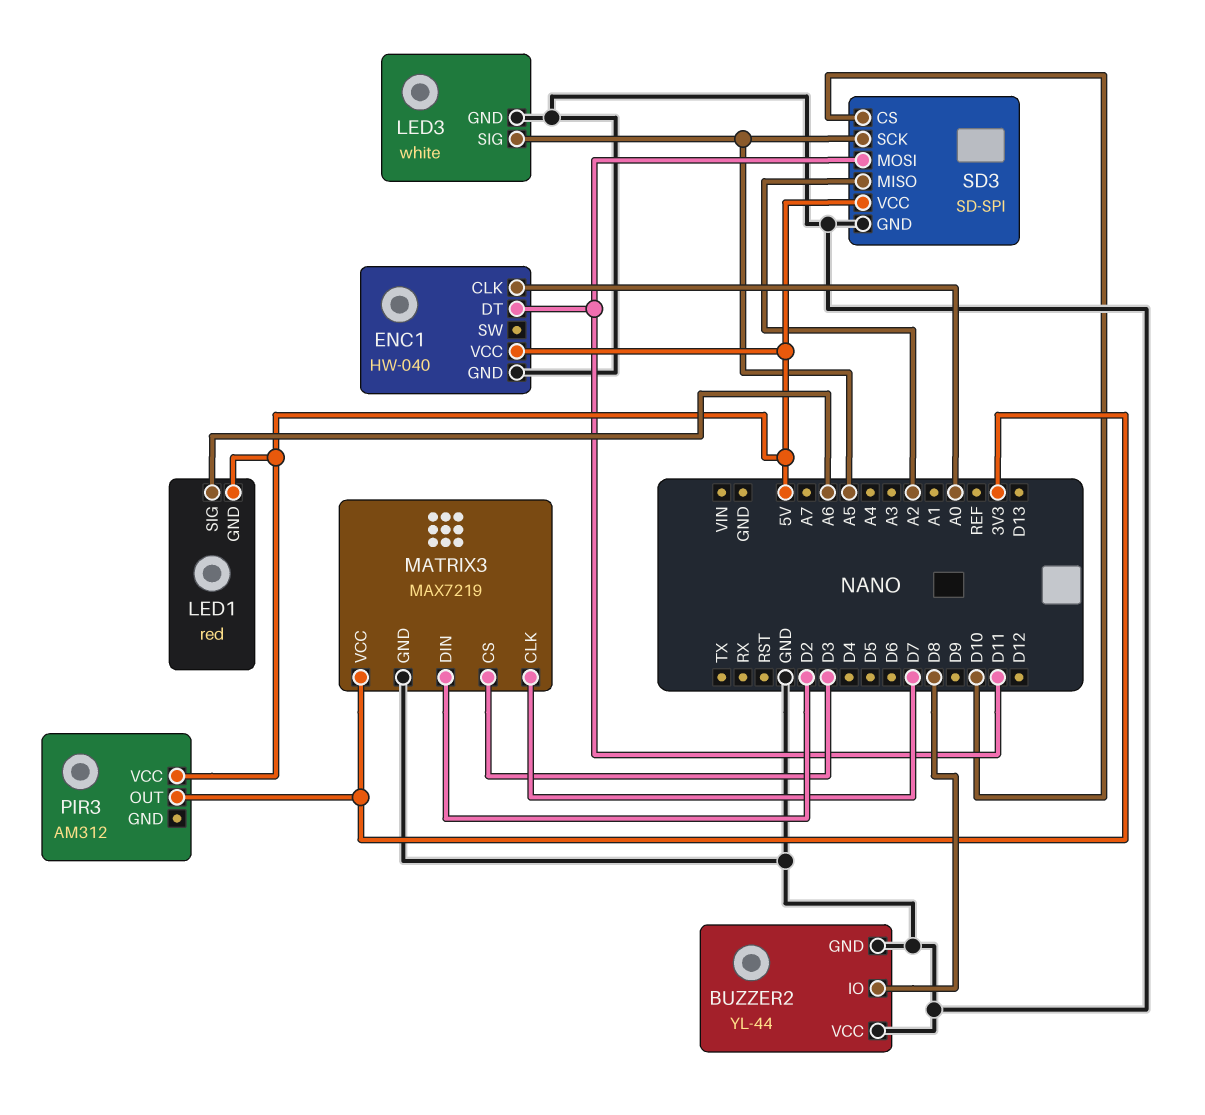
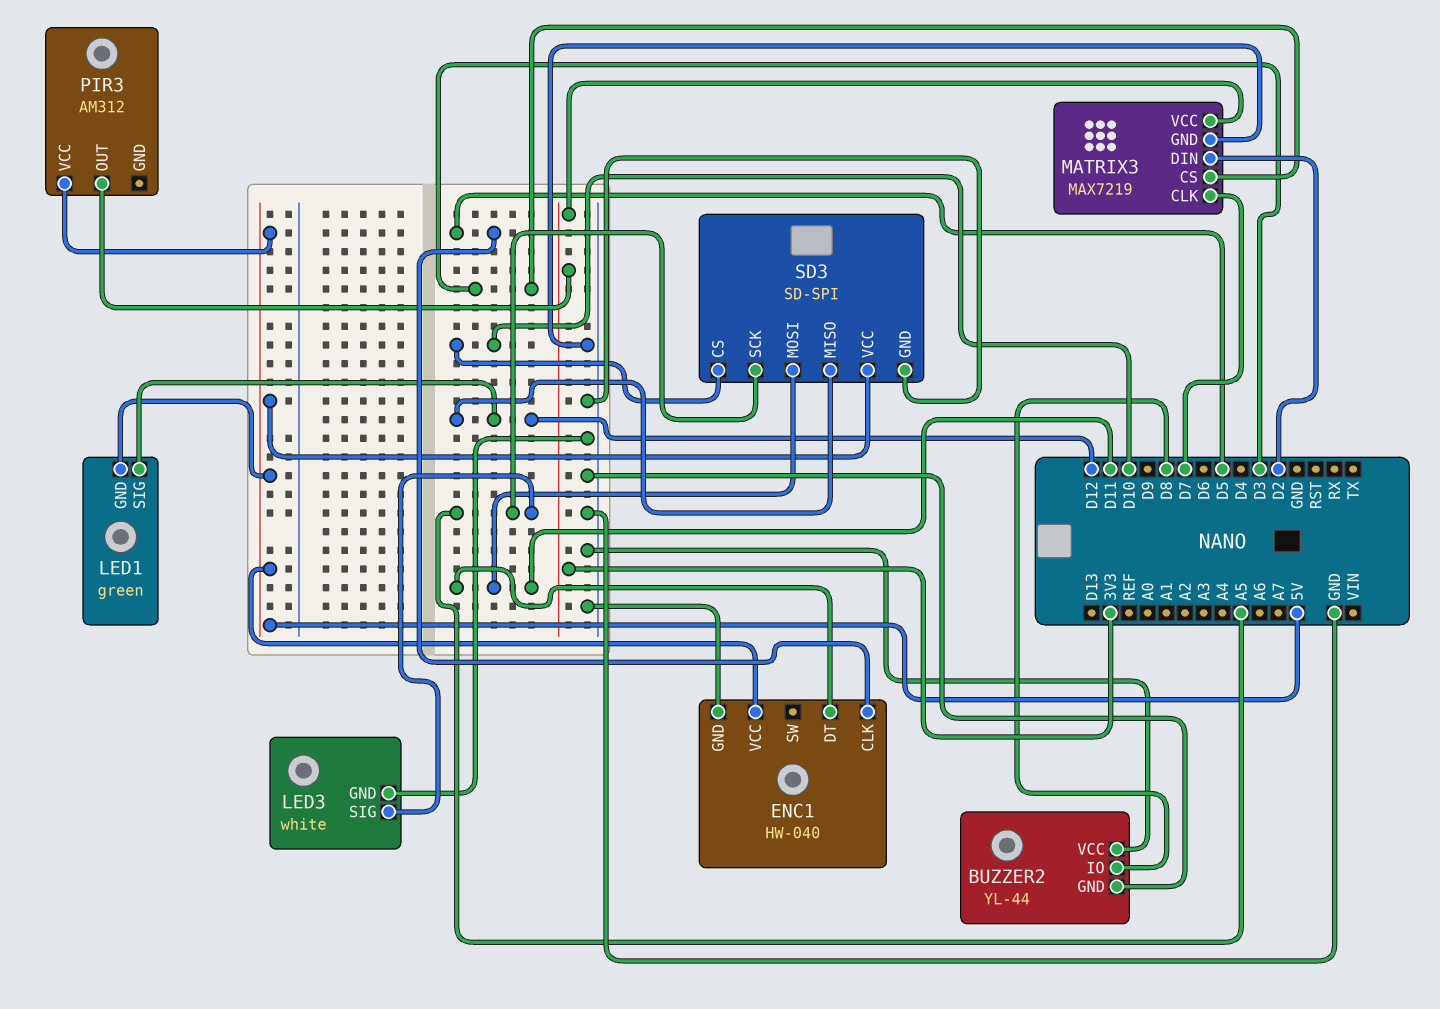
ENC1 pin CLK: A0 -> D5
LED1: red -> green
LED1 pin SIG: A6 -> D12
SD3 pin MISO: A2 -> D12

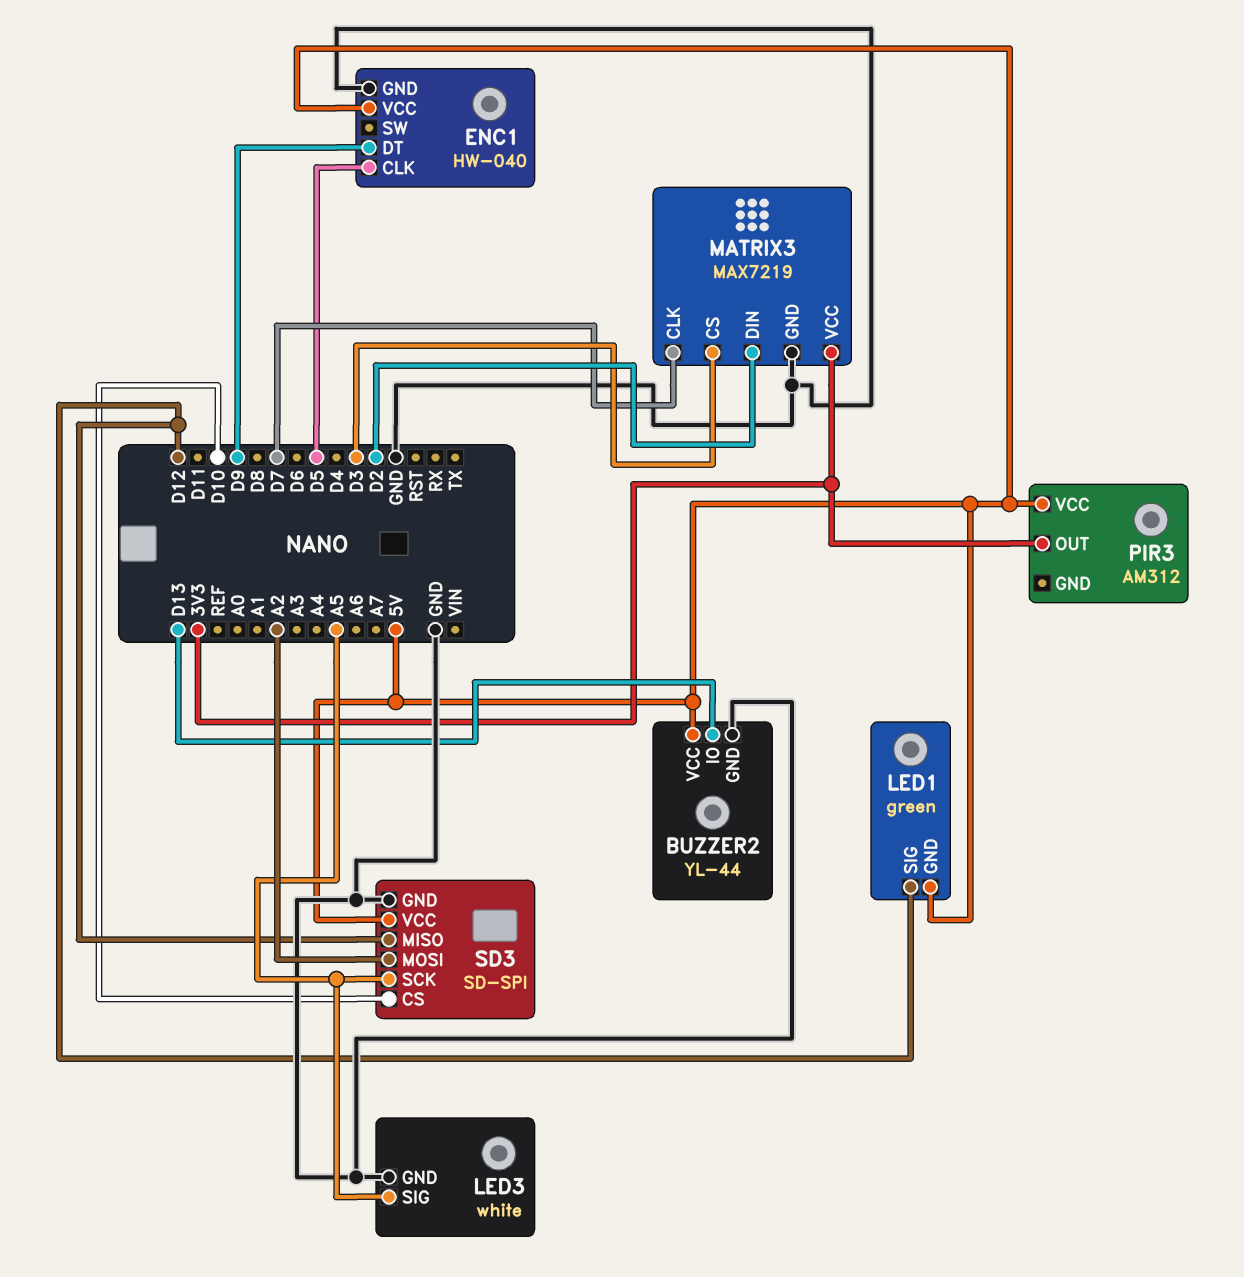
BUZZER2 pin IO: D8 -> D13
BUZZER2 pin VCC: GND -> 5V
ENC1 pin DT: D11 -> D9
SD3 pin MOSI: D11 -> A2

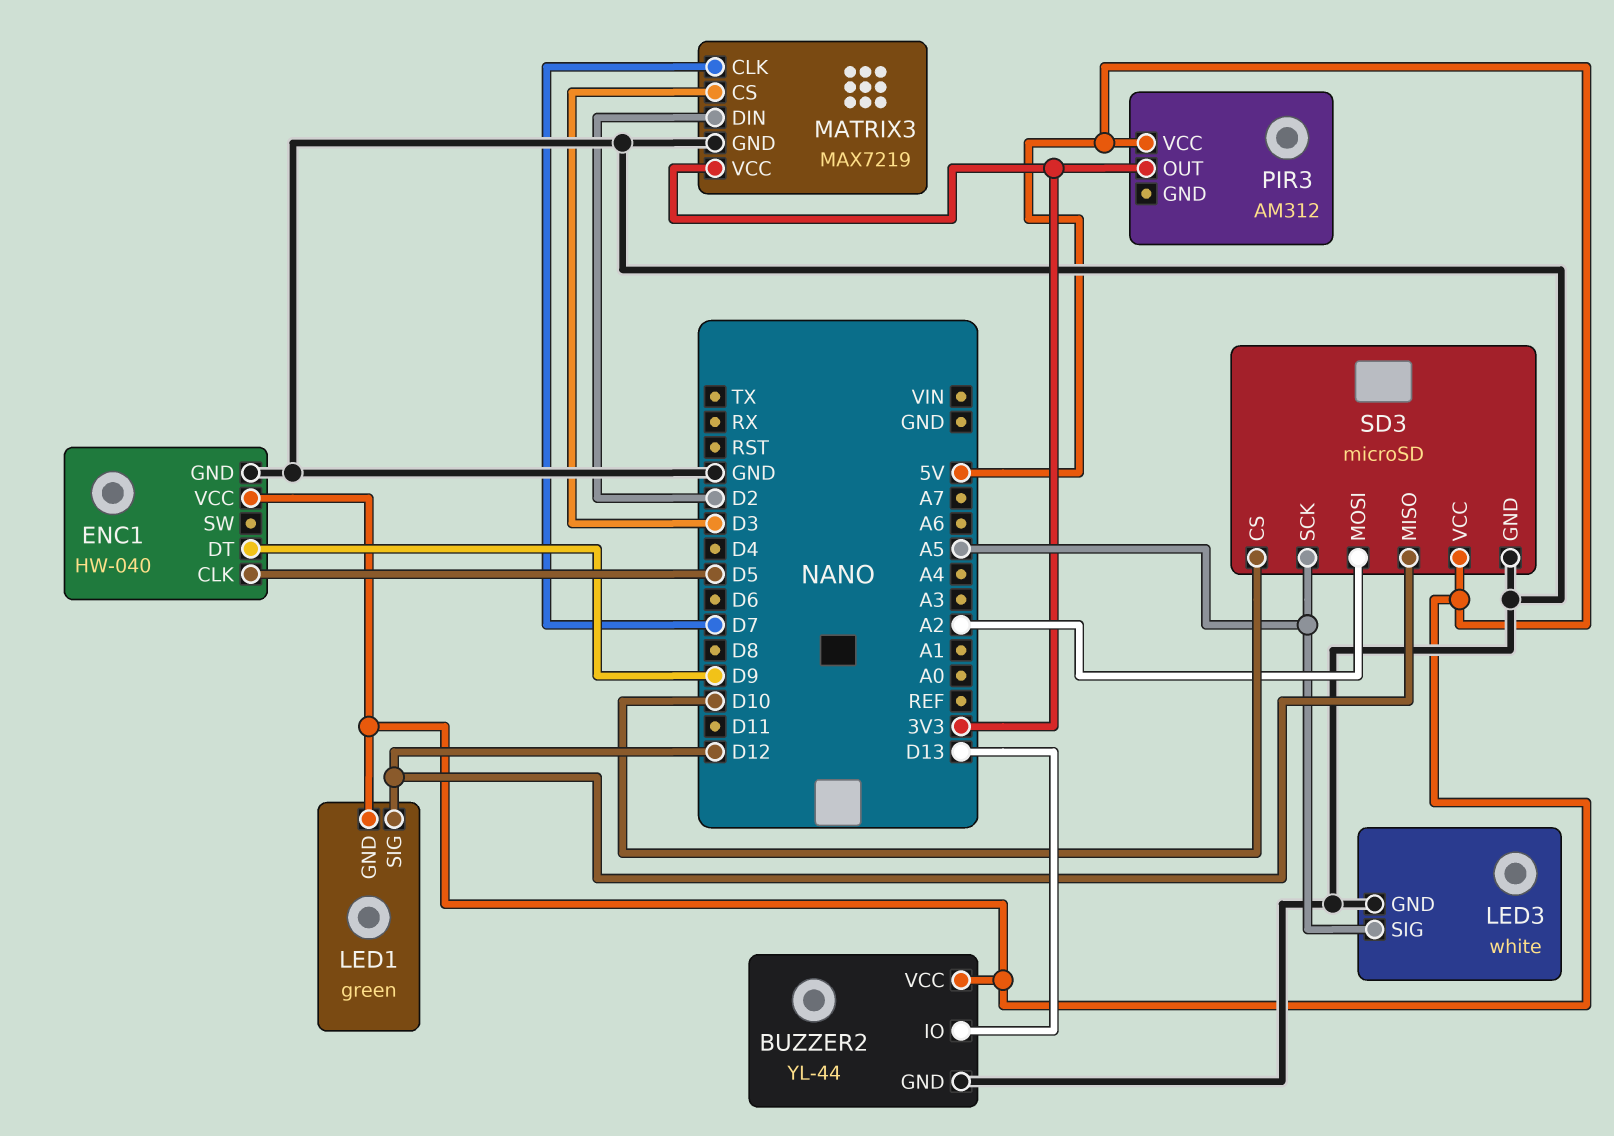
SD3: SD-SPI -> microSD

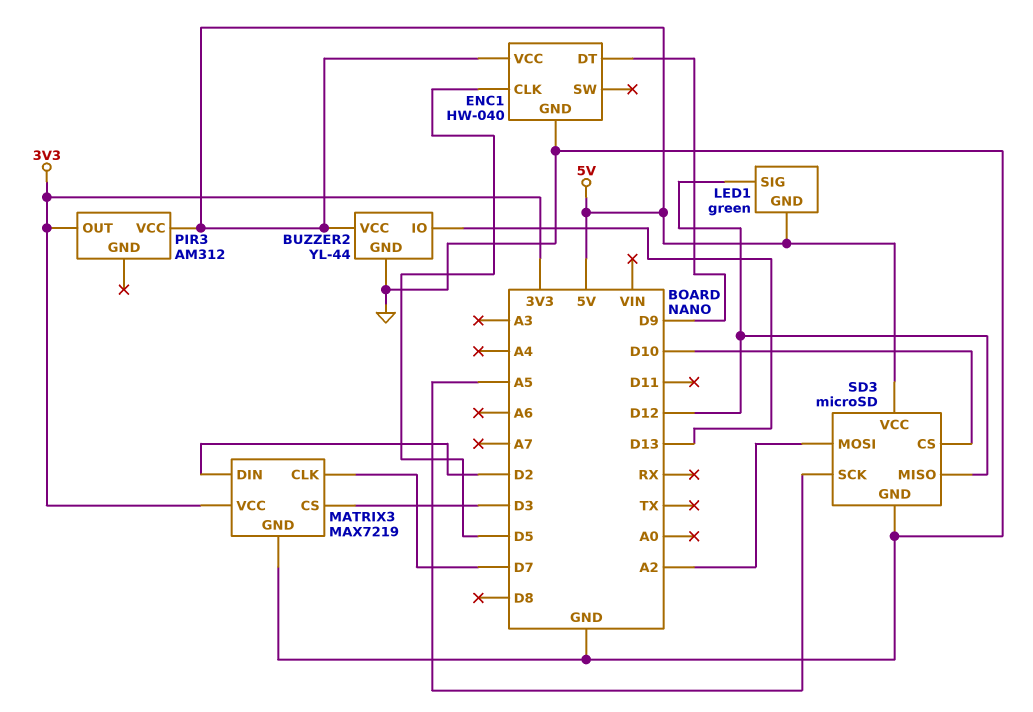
LED3: white -> none
LED3 pin GND: GND -> none
LED3 pin SIG: A5 -> none

